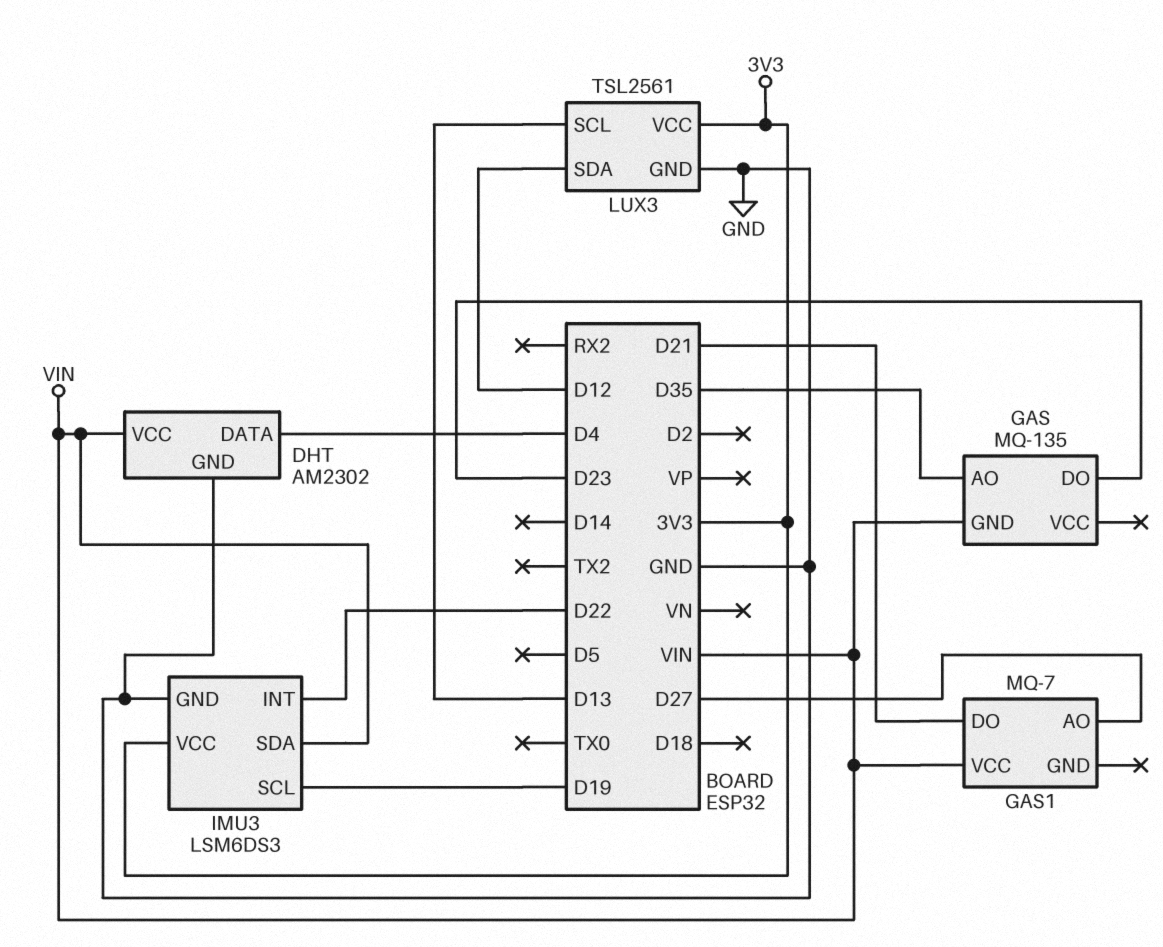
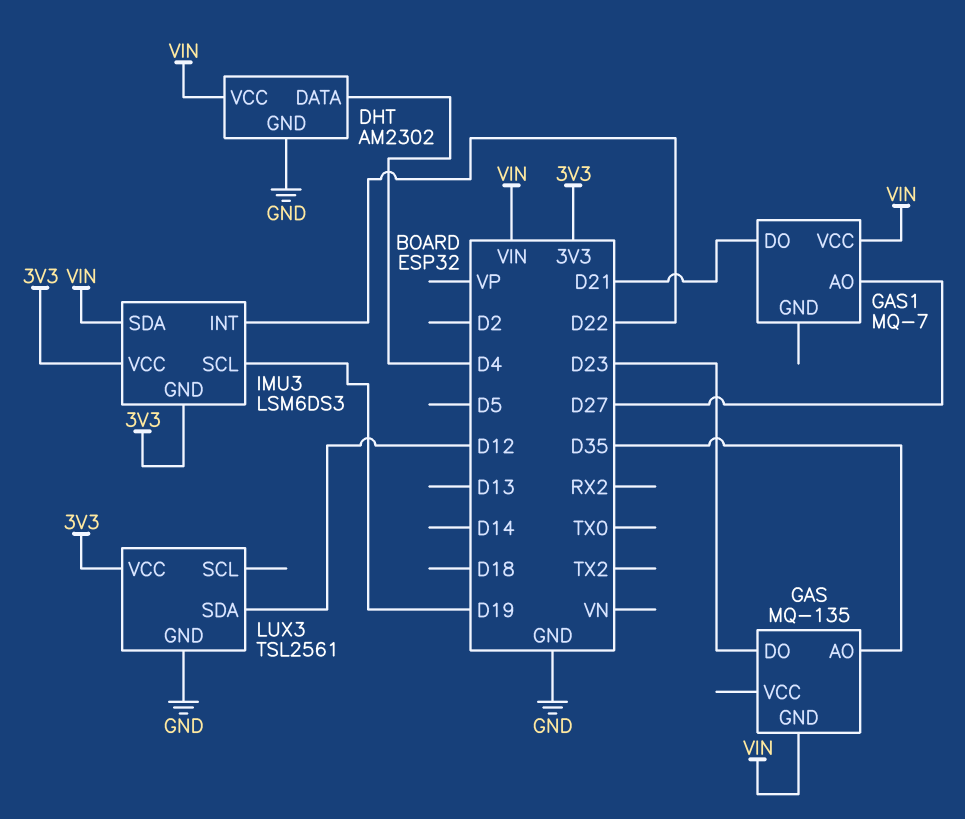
IMU3 pin GND: GND -> 3V3
LUX3 pin SCL: D13 -> none

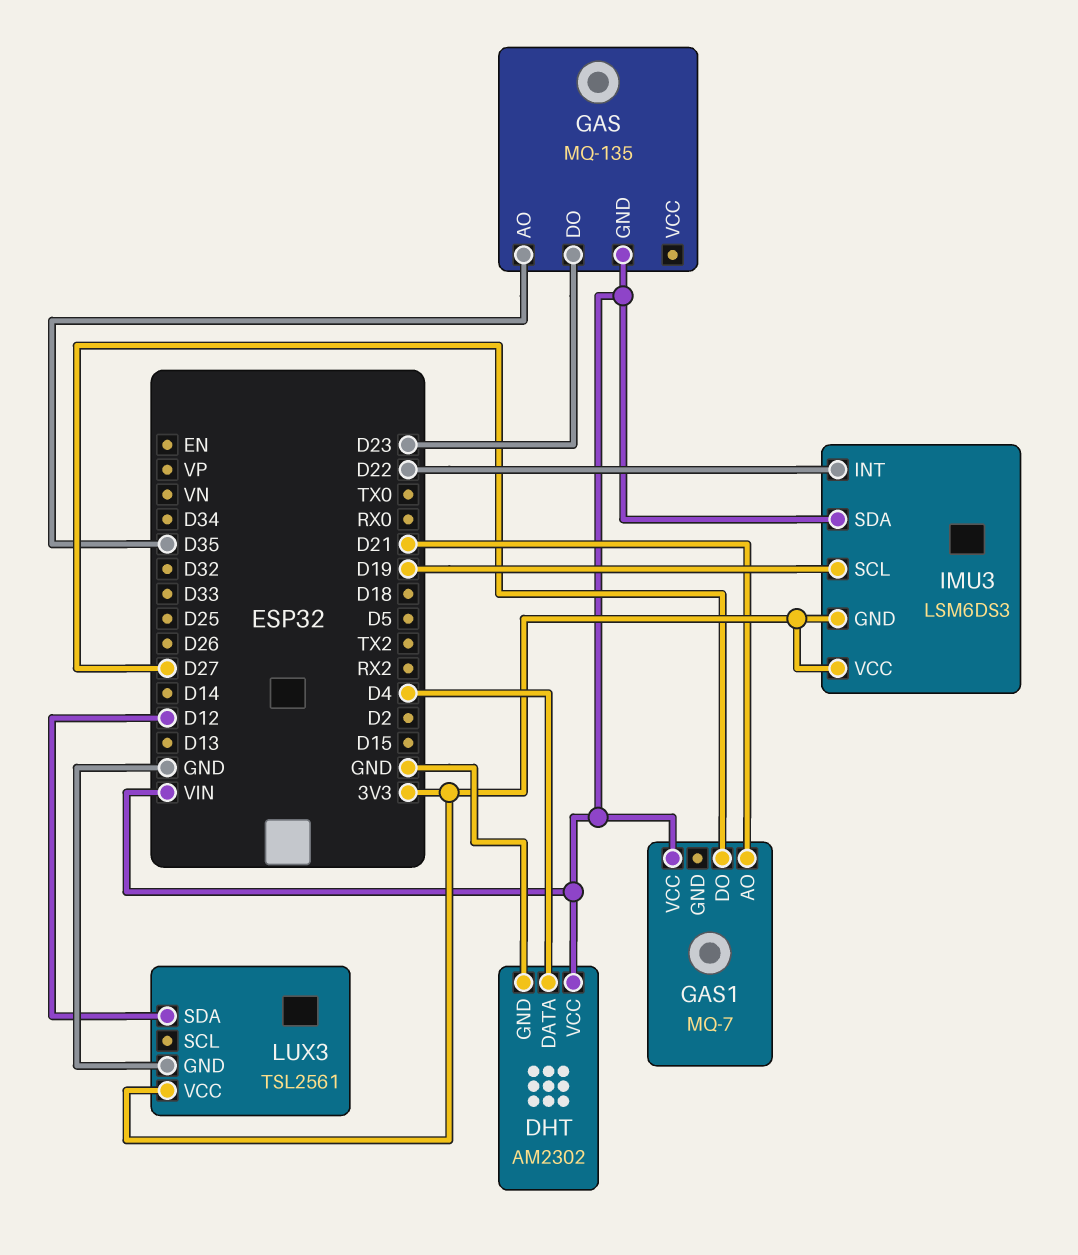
GAS1 pin AO: D27 -> D21
GAS1 pin DO: D21 -> D27

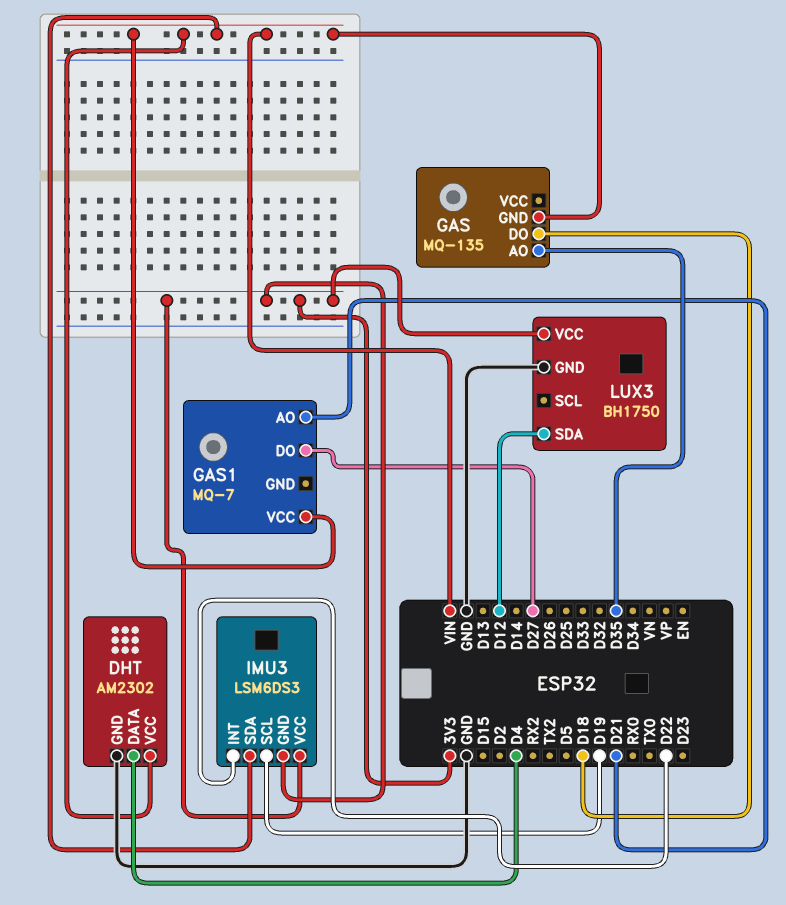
GAS pin DO: D23 -> D18
LUX3: TSL2561 -> BH1750

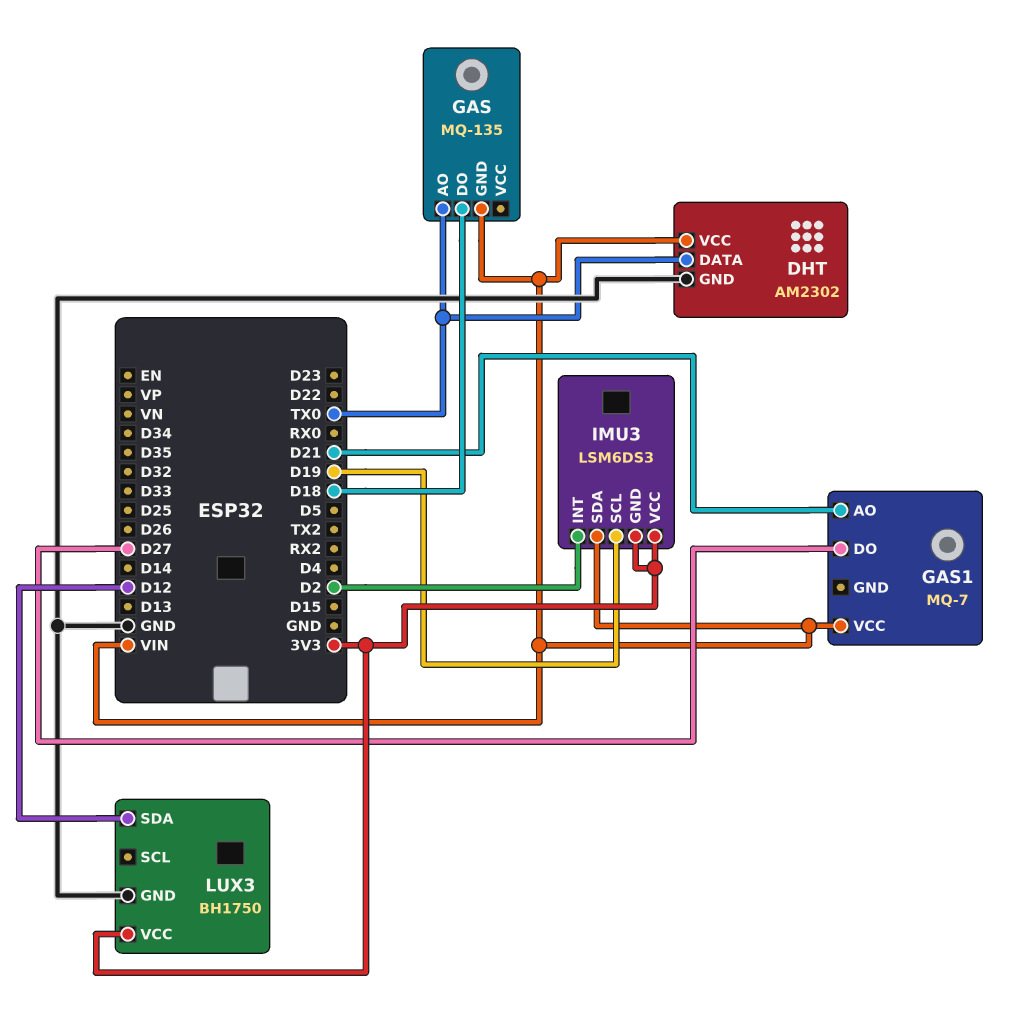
DHT pin DATA: D4 -> TX0
GAS pin AO: D35 -> TX0
IMU3 pin INT: D22 -> D2

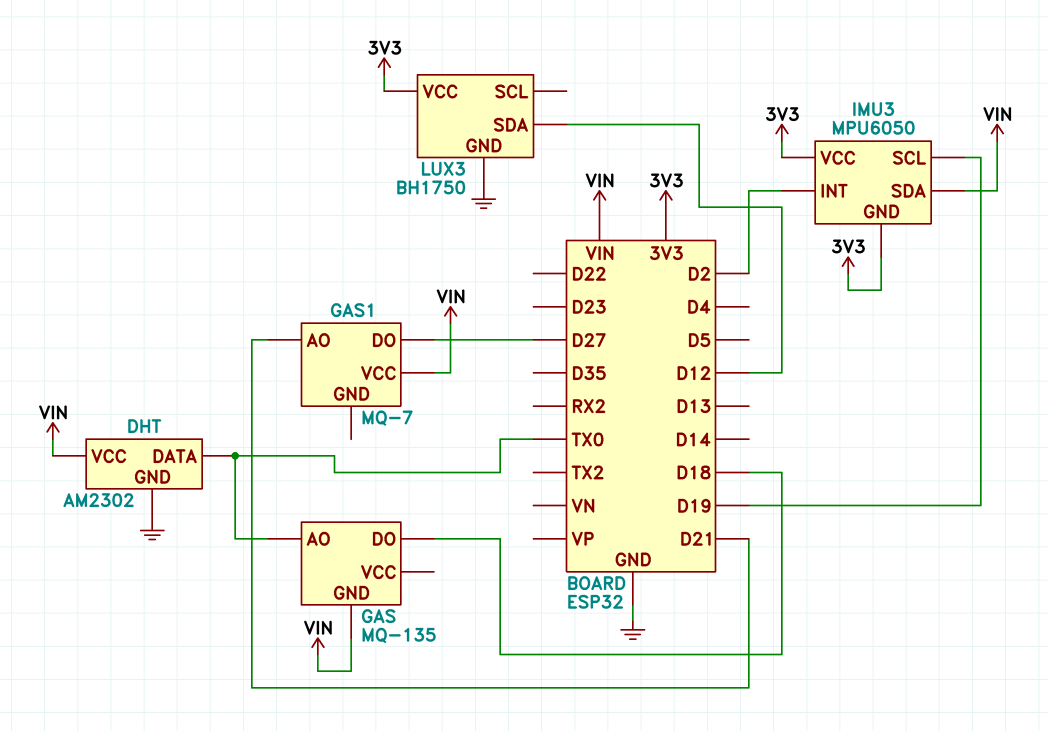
IMU3: LSM6DS3 -> MPU6050

